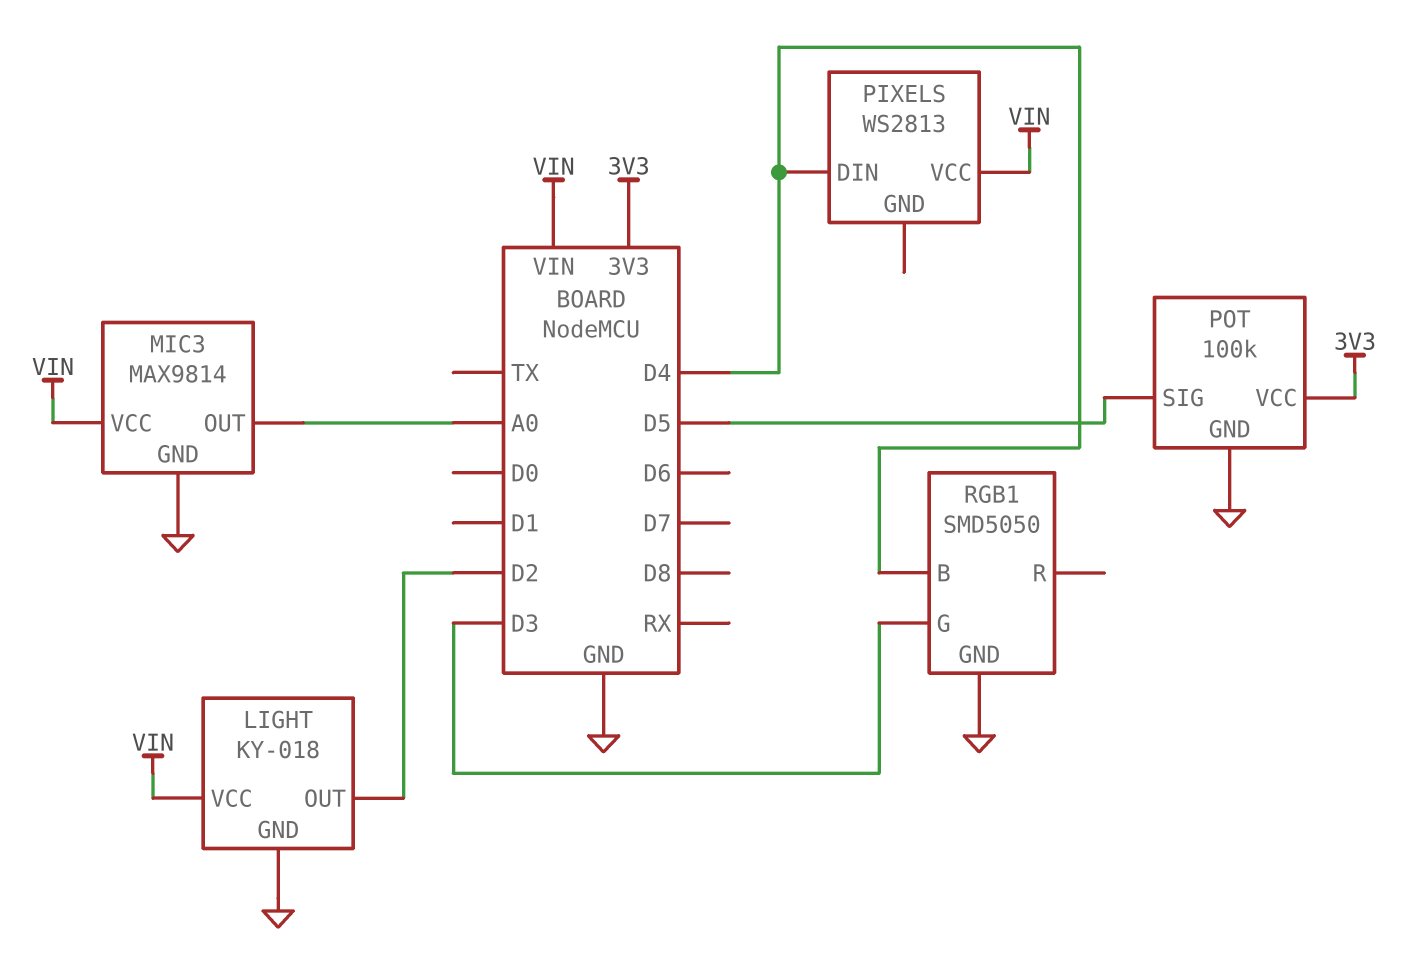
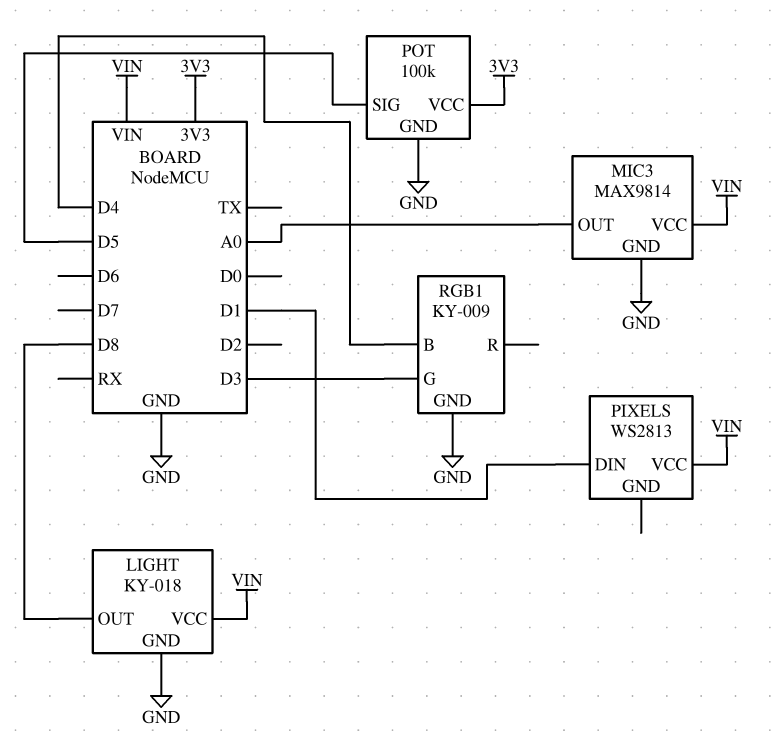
LIGHT pin OUT: D2 -> D8
PIXELS pin DIN: D4 -> D1
RGB1: SMD5050 -> KY-009

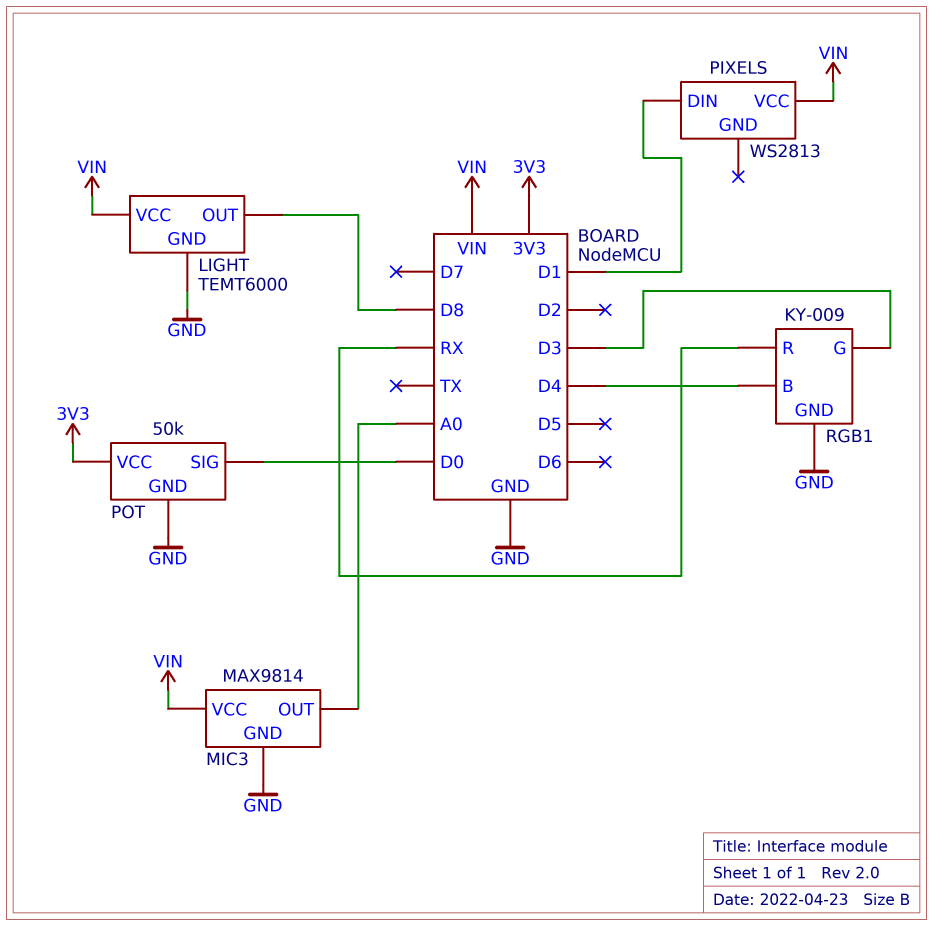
LIGHT: KY-018 -> TEMT6000
POT: 100k -> 50k
POT pin SIG: D5 -> D0
RGB1 pin R: none -> RX

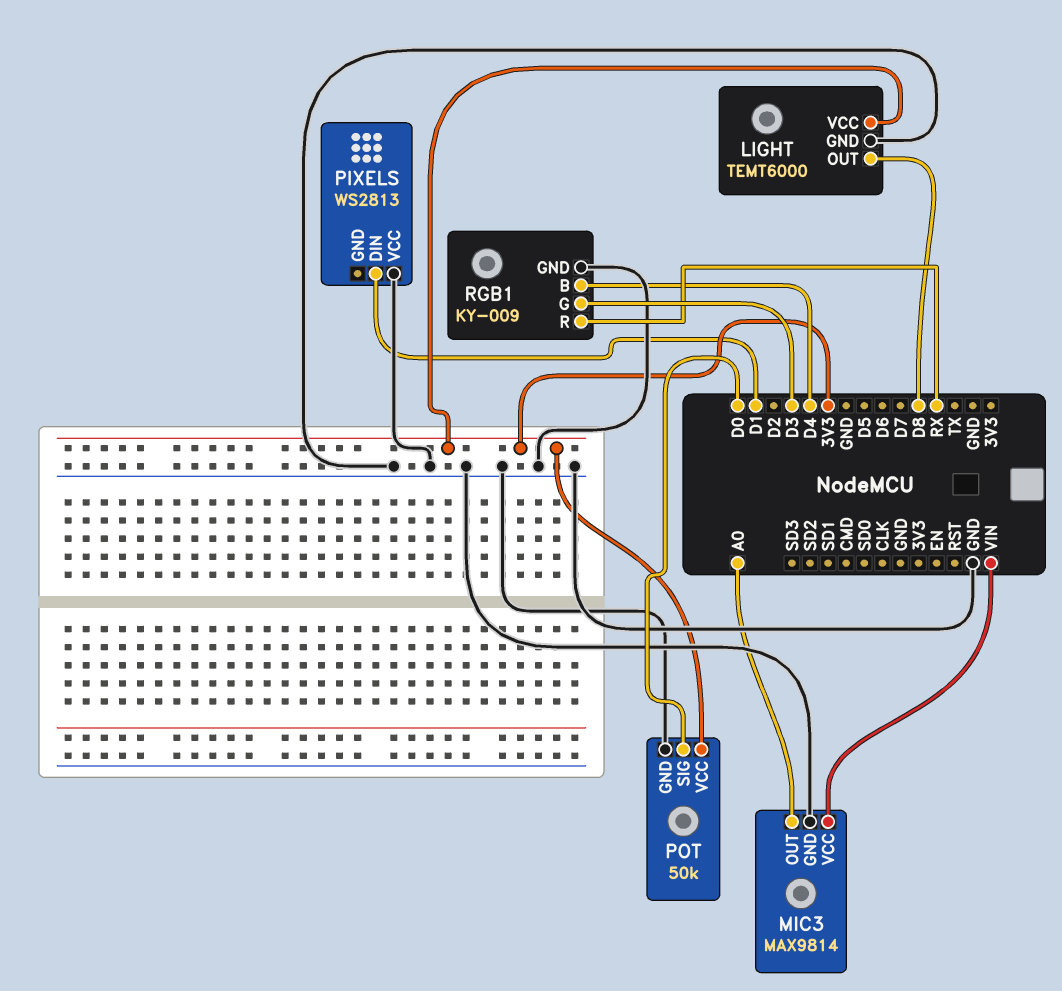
LIGHT pin VCC: VIN -> 3V3
PIXELS pin VCC: VIN -> GND

